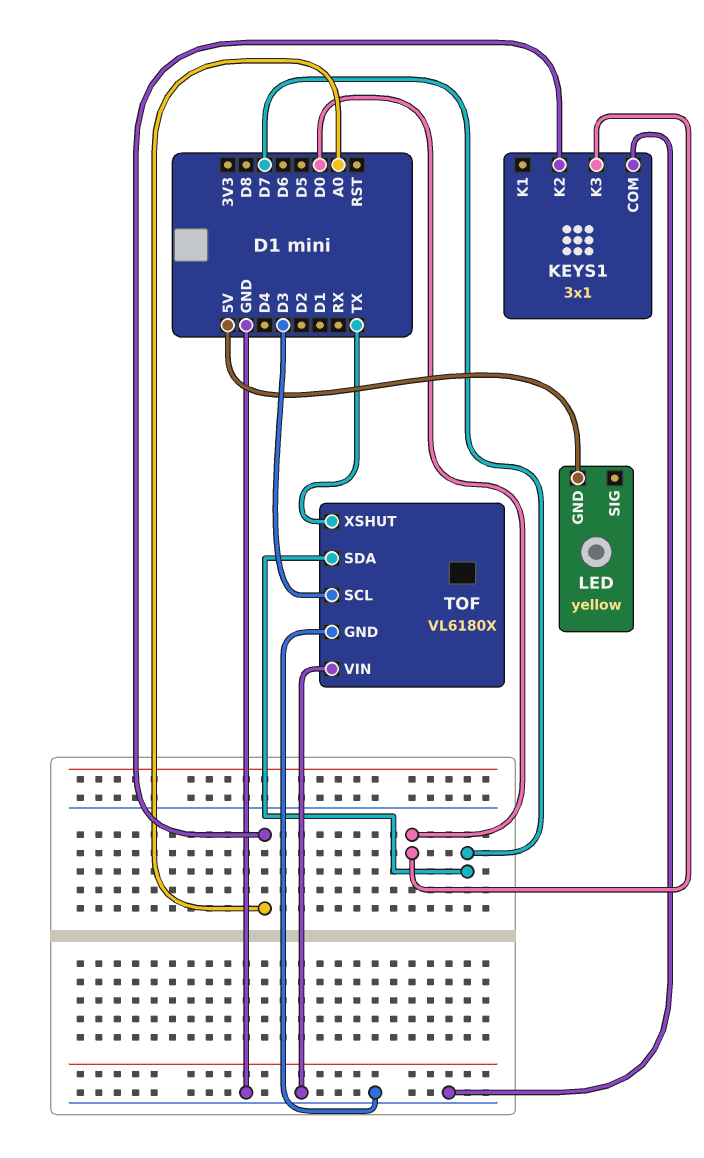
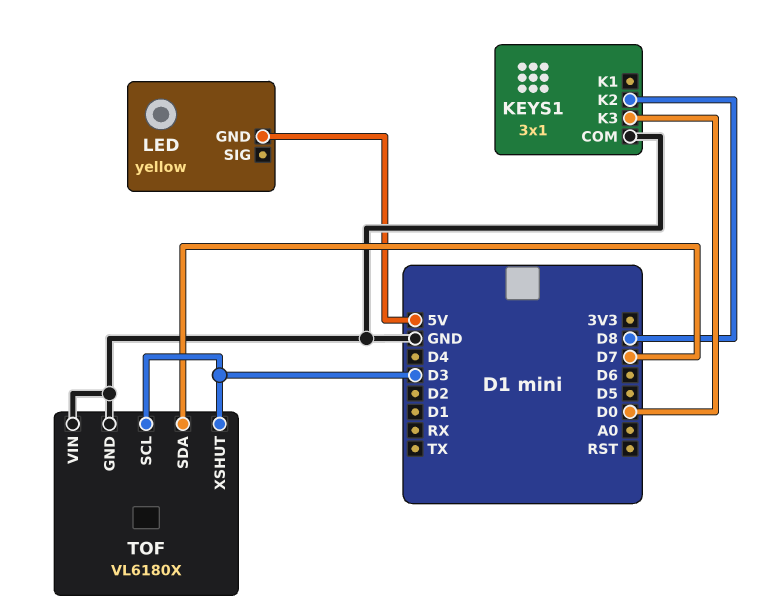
KEYS1 pin K2: A0 -> D8
TOF pin XSHUT: TX -> D3

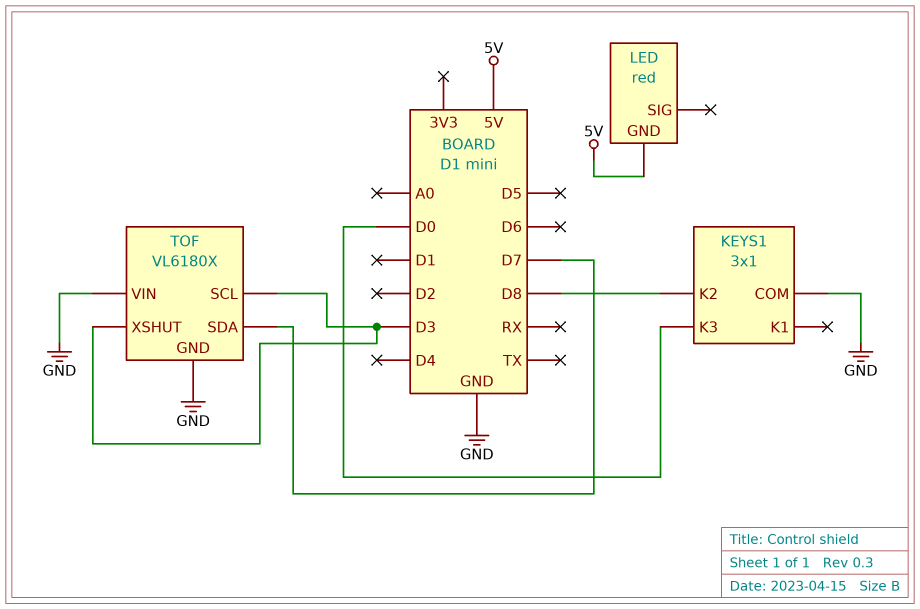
LED: yellow -> red

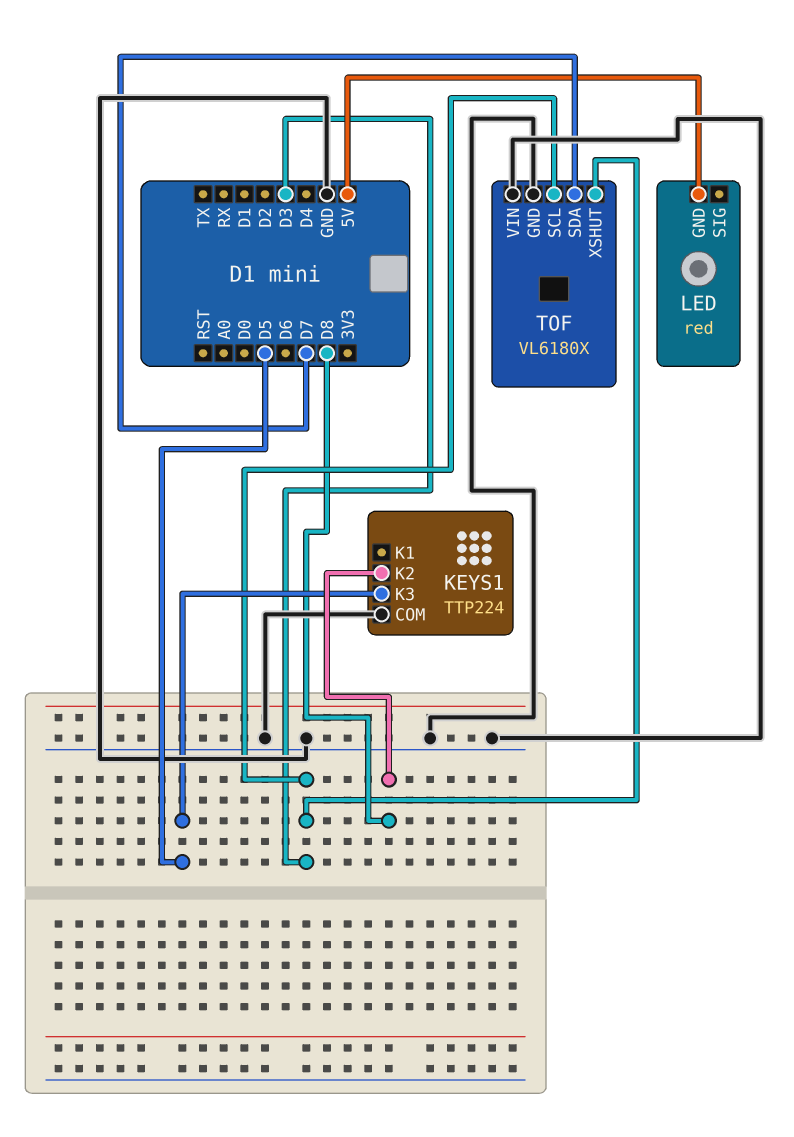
KEYS1: 3x1 -> TTP224
KEYS1 pin K3: D0 -> D5

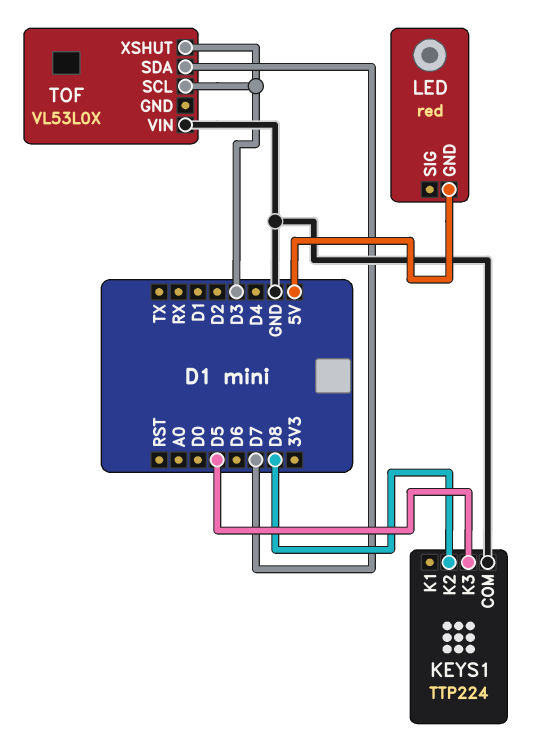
TOF: VL6180X -> VL53L0X
TOF pin GND: GND -> none

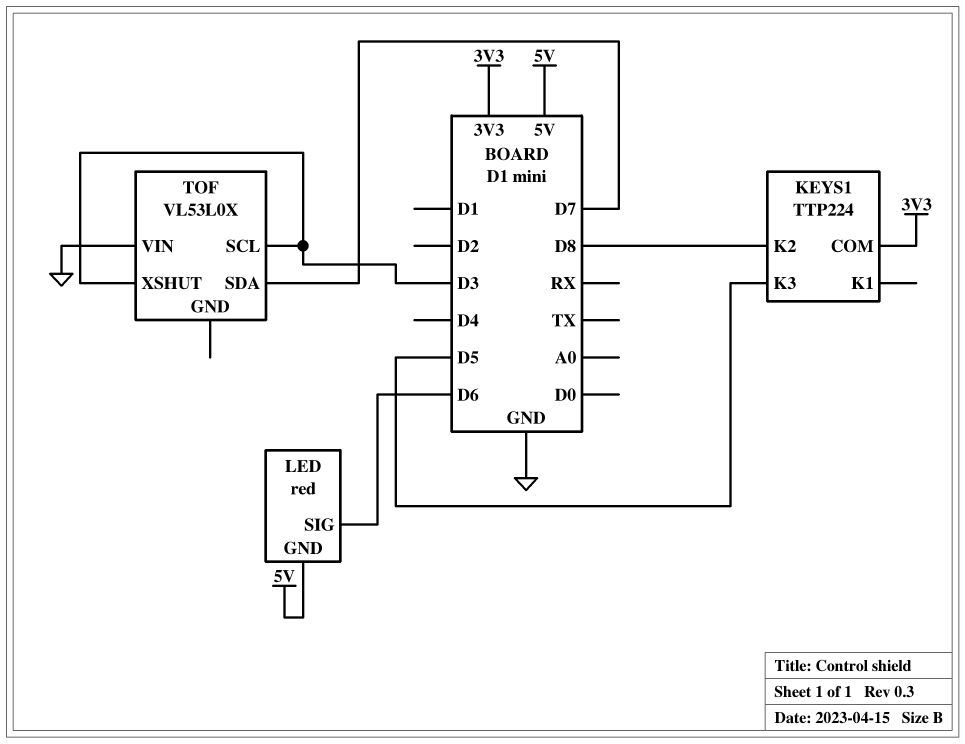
KEYS1 pin COM: GND -> 3V3
LED pin SIG: none -> D6

